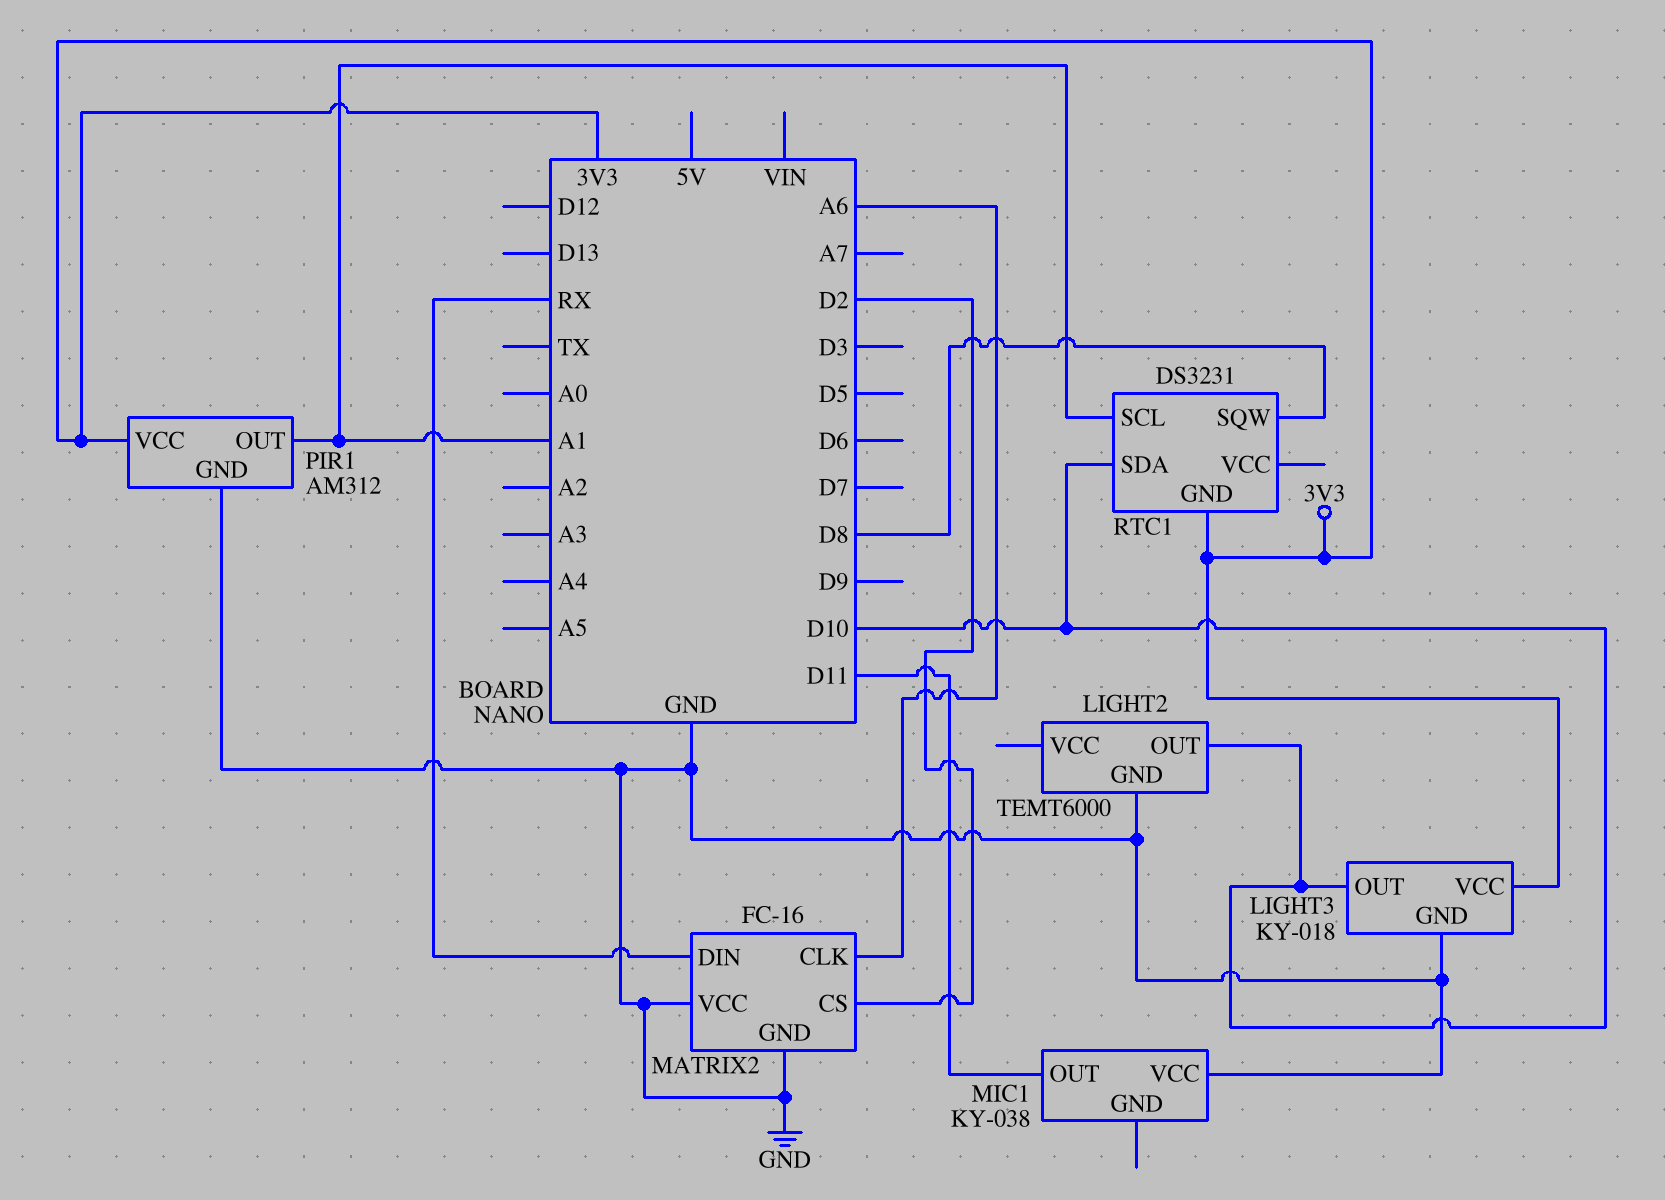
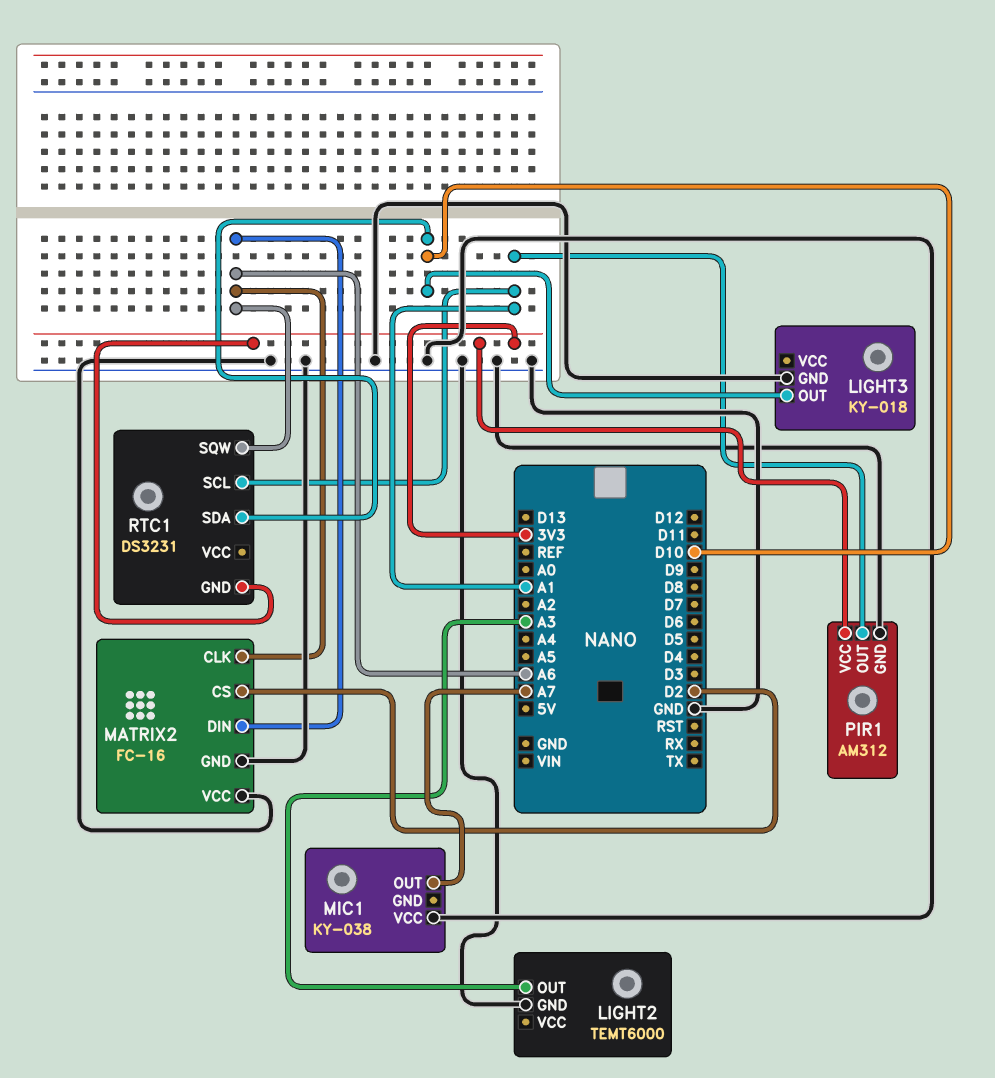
LIGHT2 pin OUT: D10 -> A3
LIGHT3 pin VCC: 3V3 -> none
MATRIX2 pin DIN: RX -> A6
MIC1 pin OUT: D11 -> A7
RTC1 pin SQW: D8 -> A6

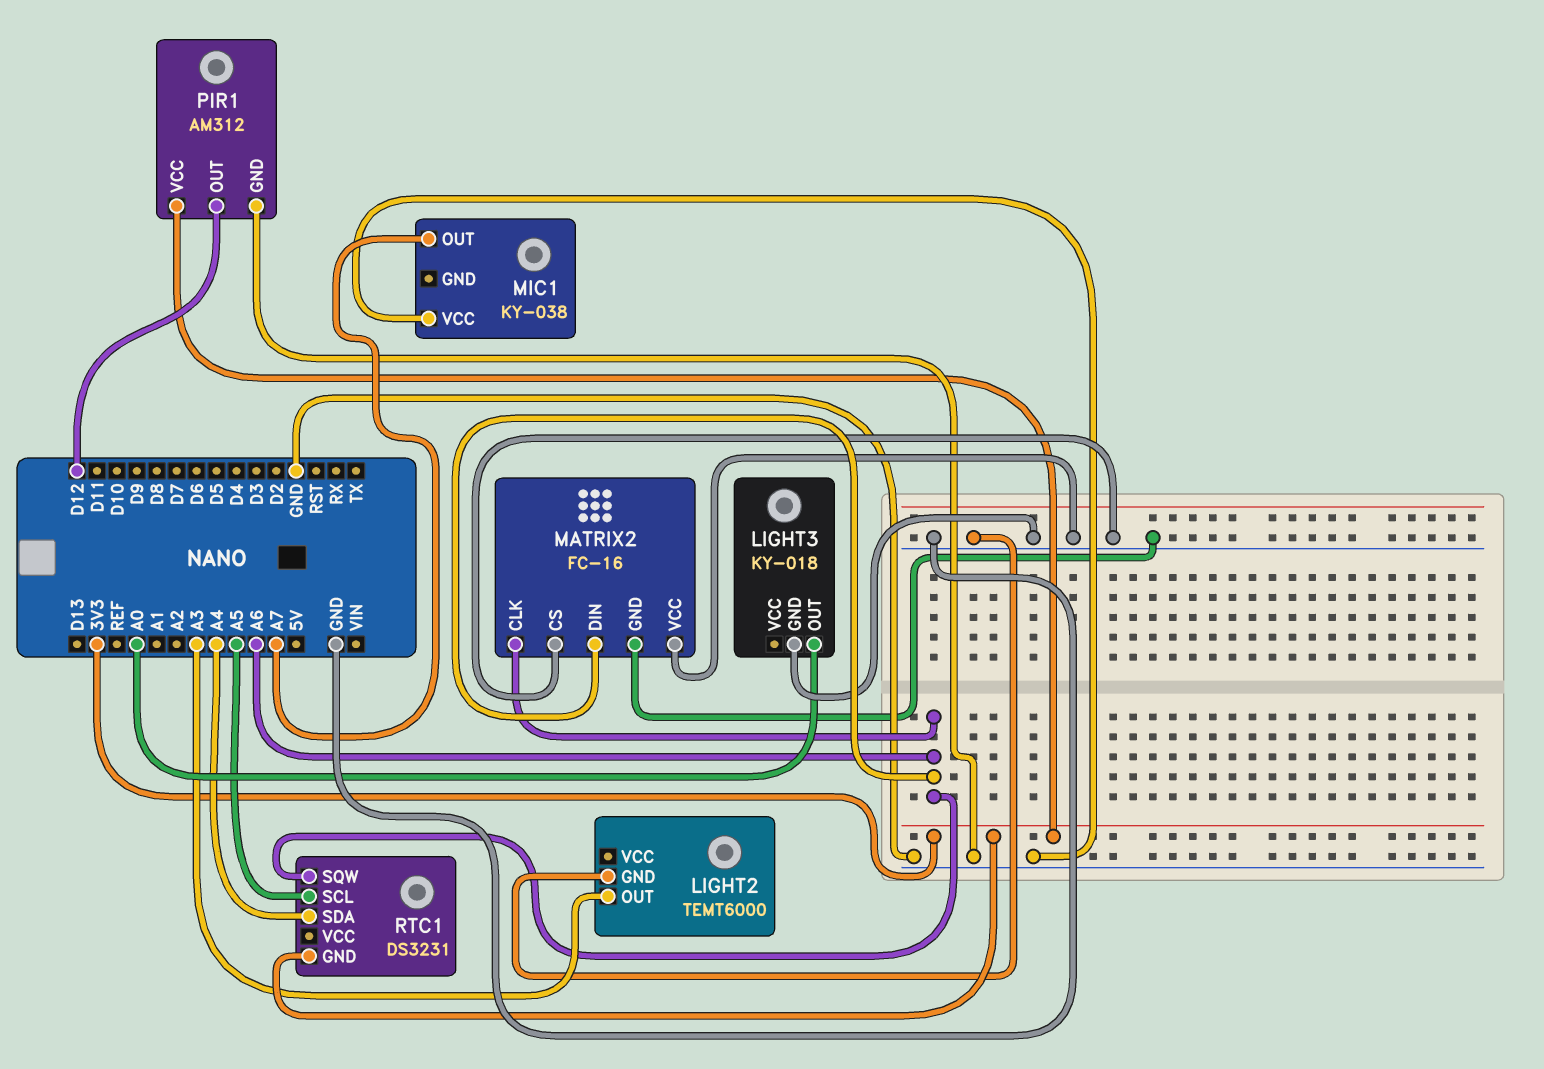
LIGHT3 pin OUT: D10 -> A0
MATRIX2 pin CS: D2 -> GND
PIR1 pin OUT: A1 -> D12
RTC1 pin SCL: A1 -> A5
RTC1 pin SDA: D10 -> A4

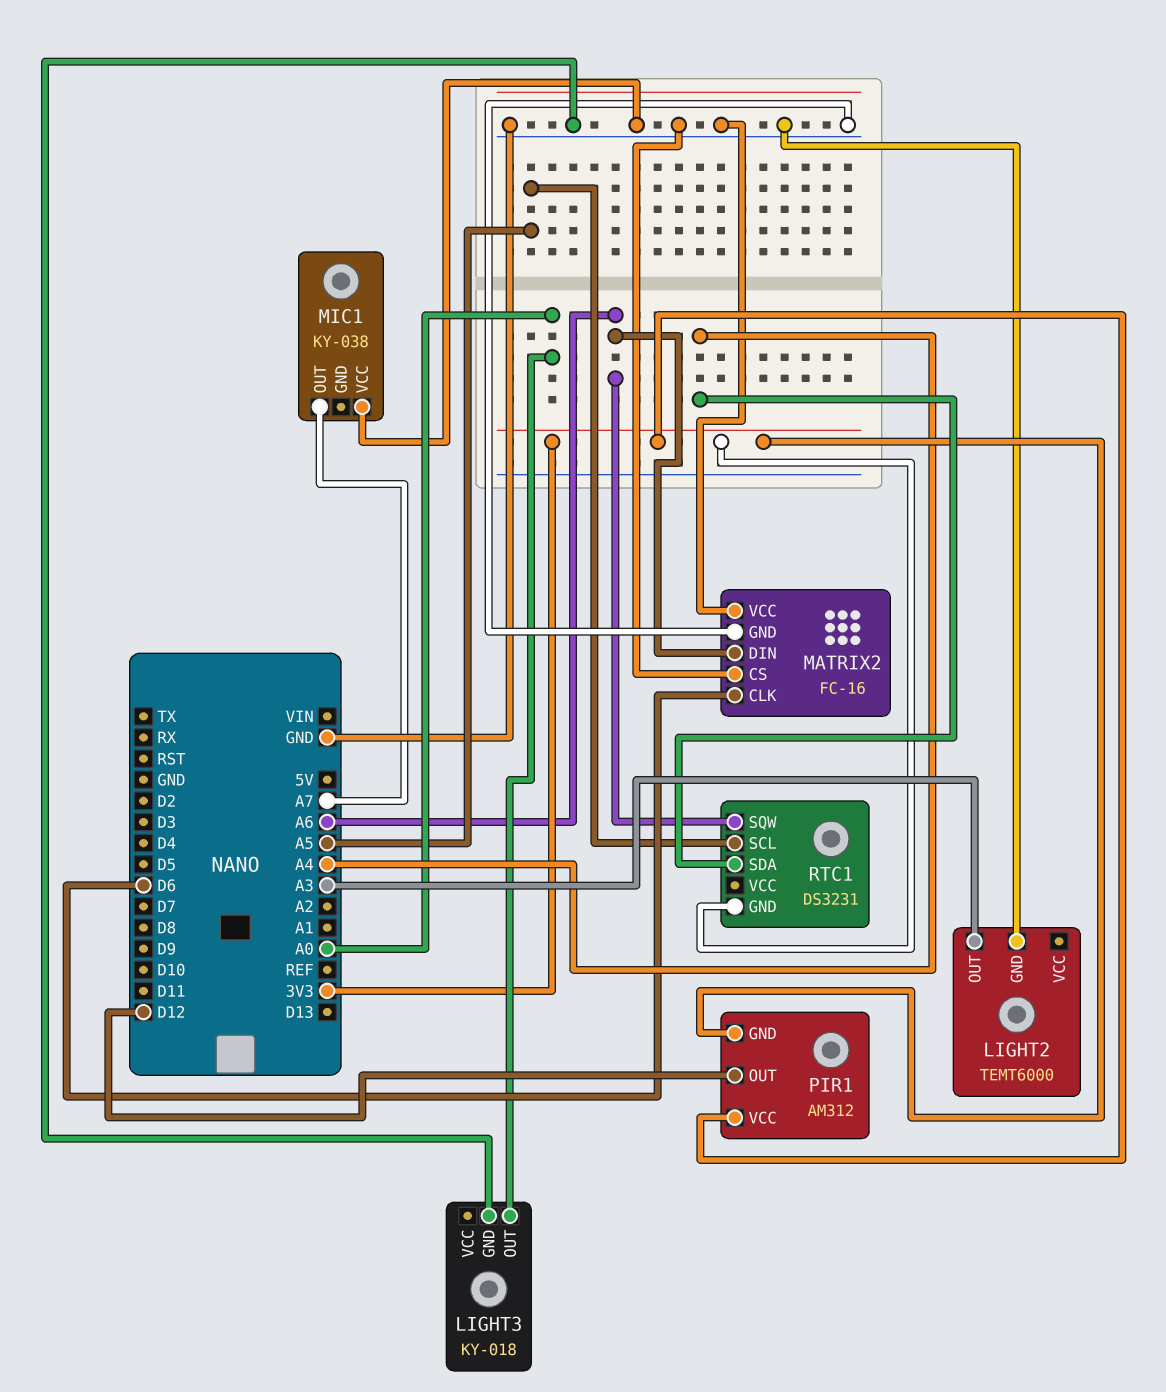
MATRIX2 pin CLK: A6 -> D6
PIR1 pin GND: GND -> 3V3

